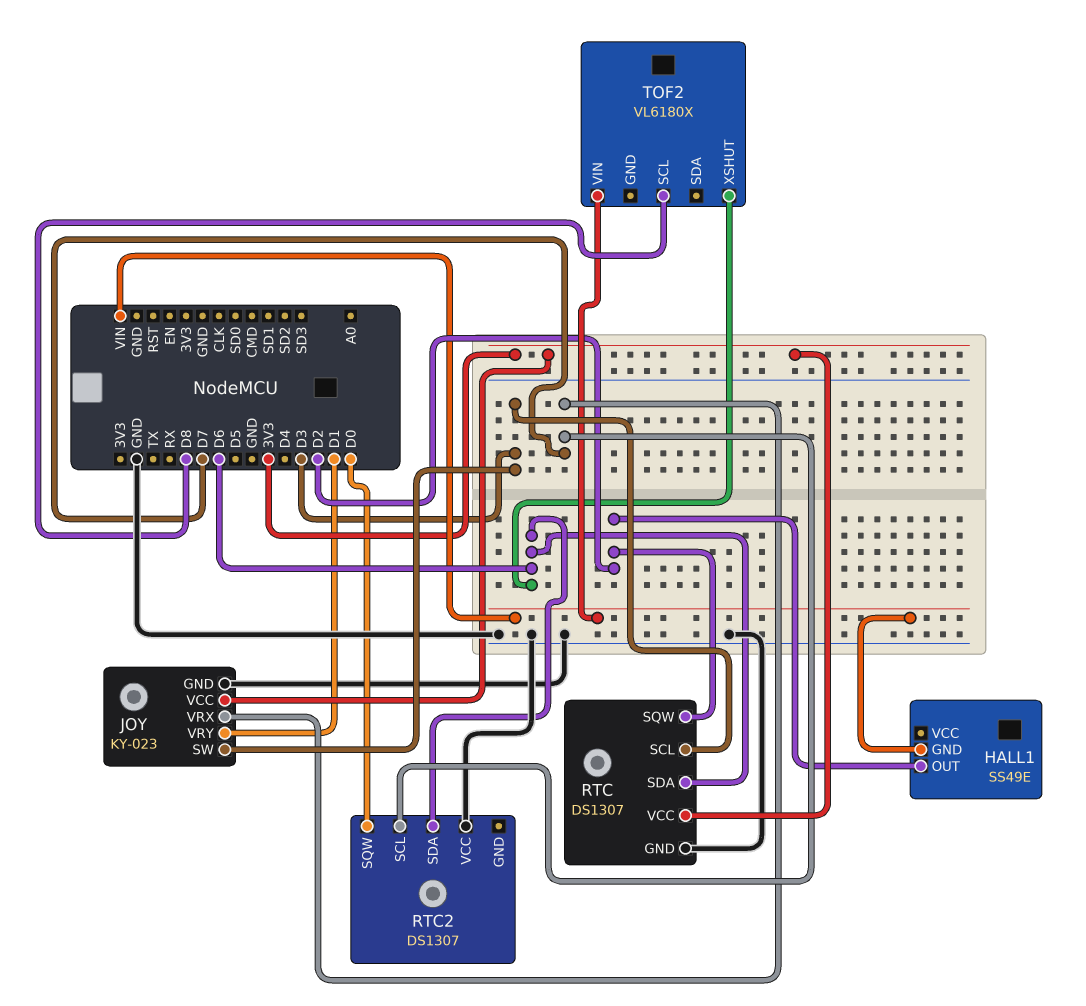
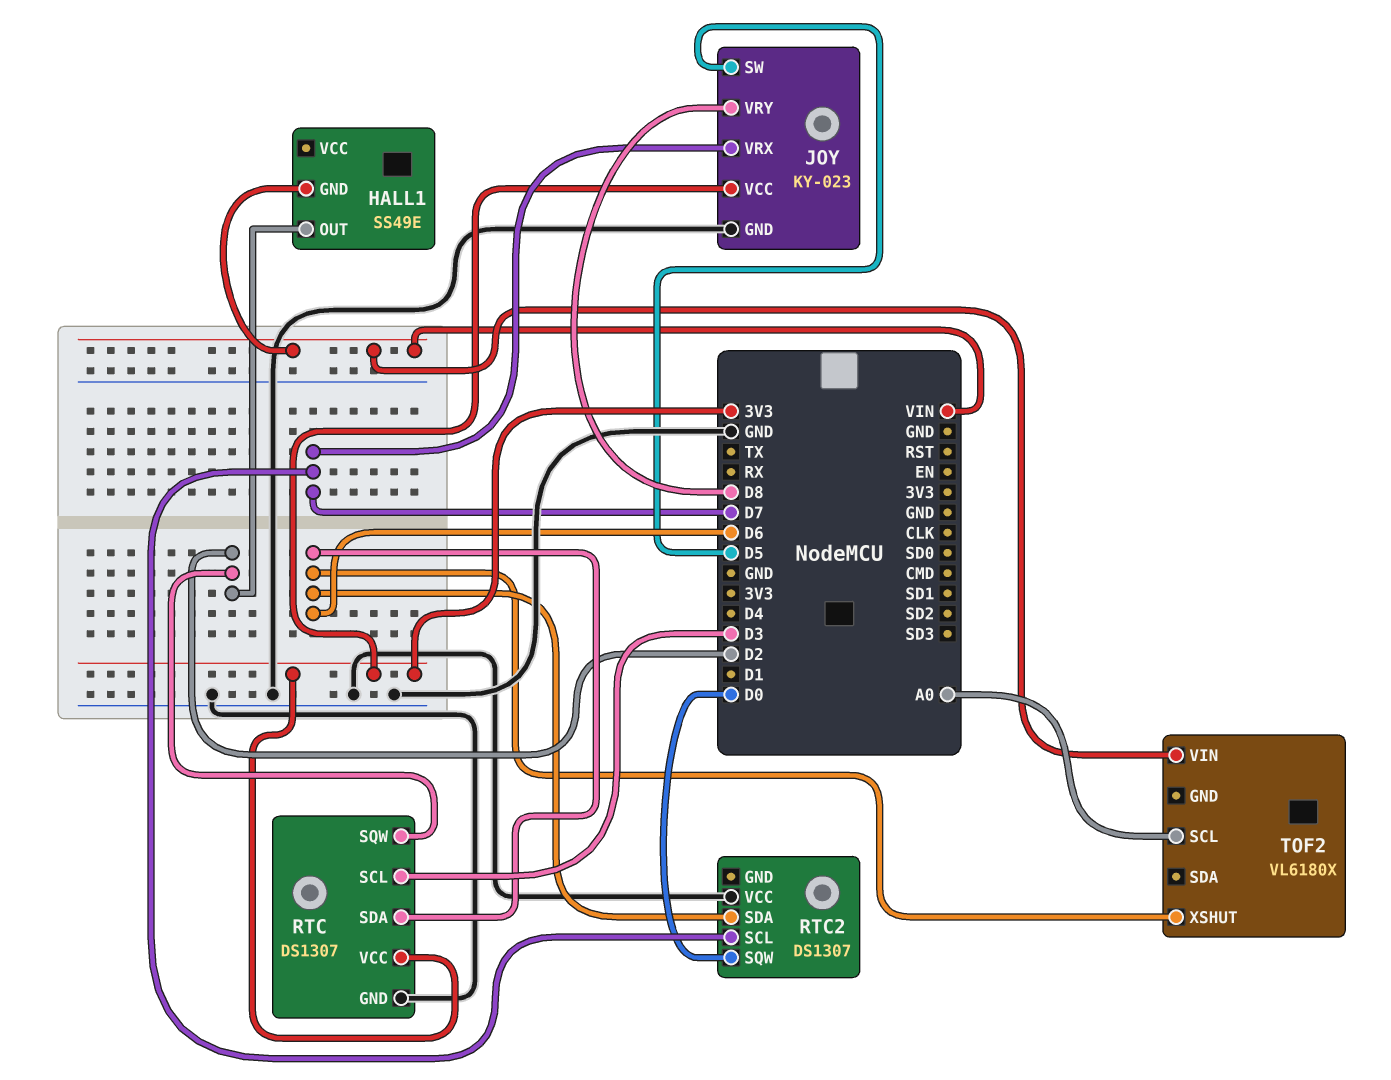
JOY pin SW: D3 -> D5
JOY pin VRY: D1 -> D8
TOF2 pin SCL: D8 -> A0

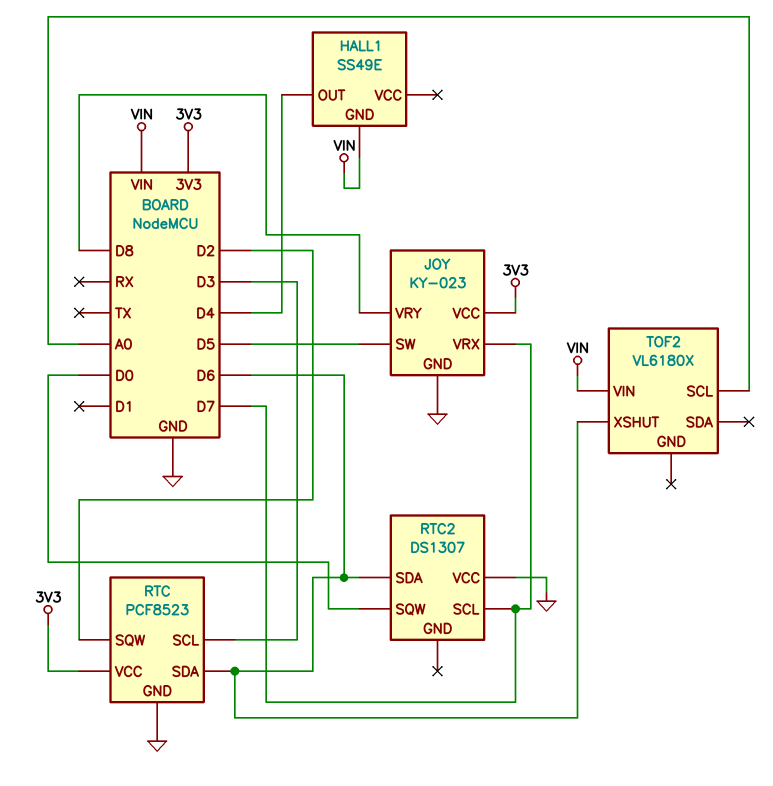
HALL1 pin OUT: D2 -> D4
RTC: DS1307 -> PCF8523

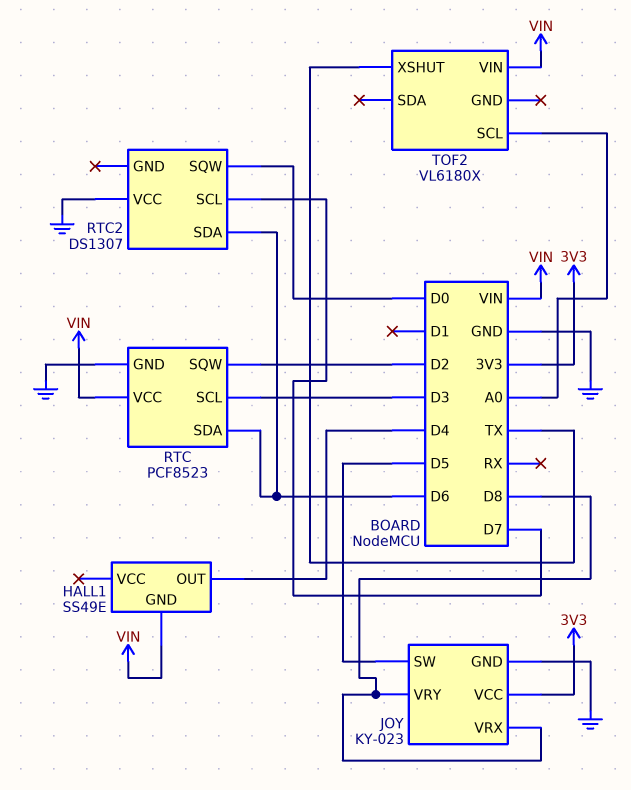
JOY pin VRX: D7 -> D8
RTC pin VCC: 3V3 -> VIN
TOF2 pin XSHUT: D6 -> TX

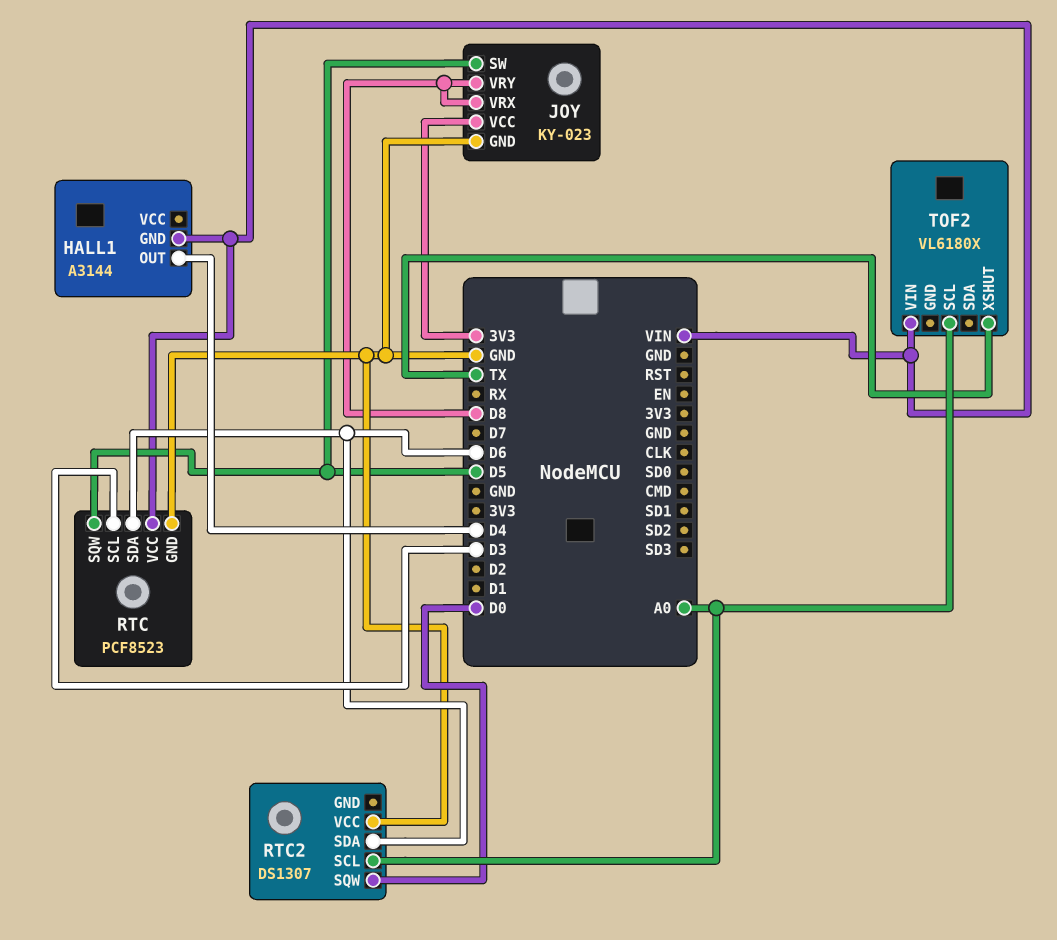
HALL1: SS49E -> A3144
RTC pin SQW: D2 -> D5
RTC2 pin SCL: D7 -> A0

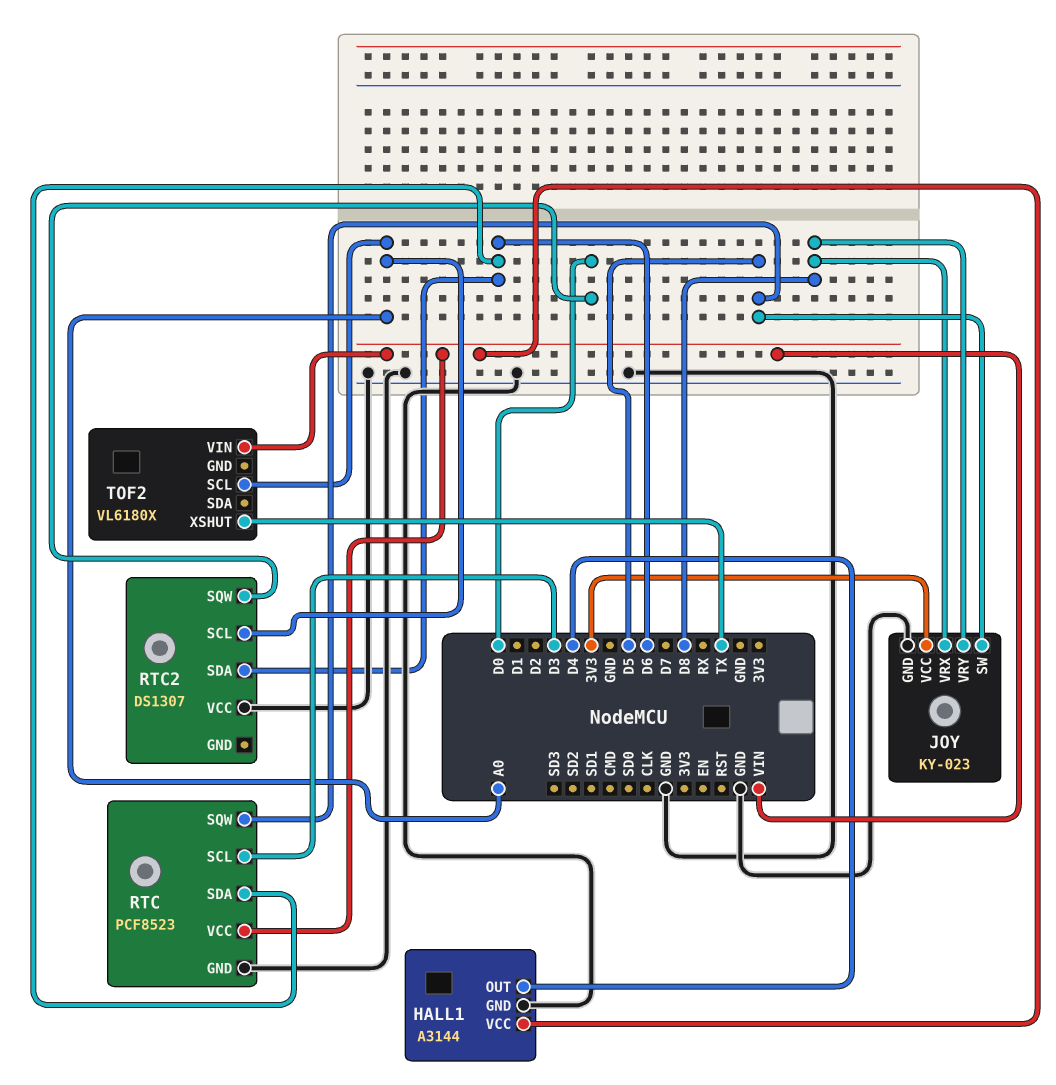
HALL1 pin GND: VIN -> GND
HALL1 pin VCC: none -> VIN

